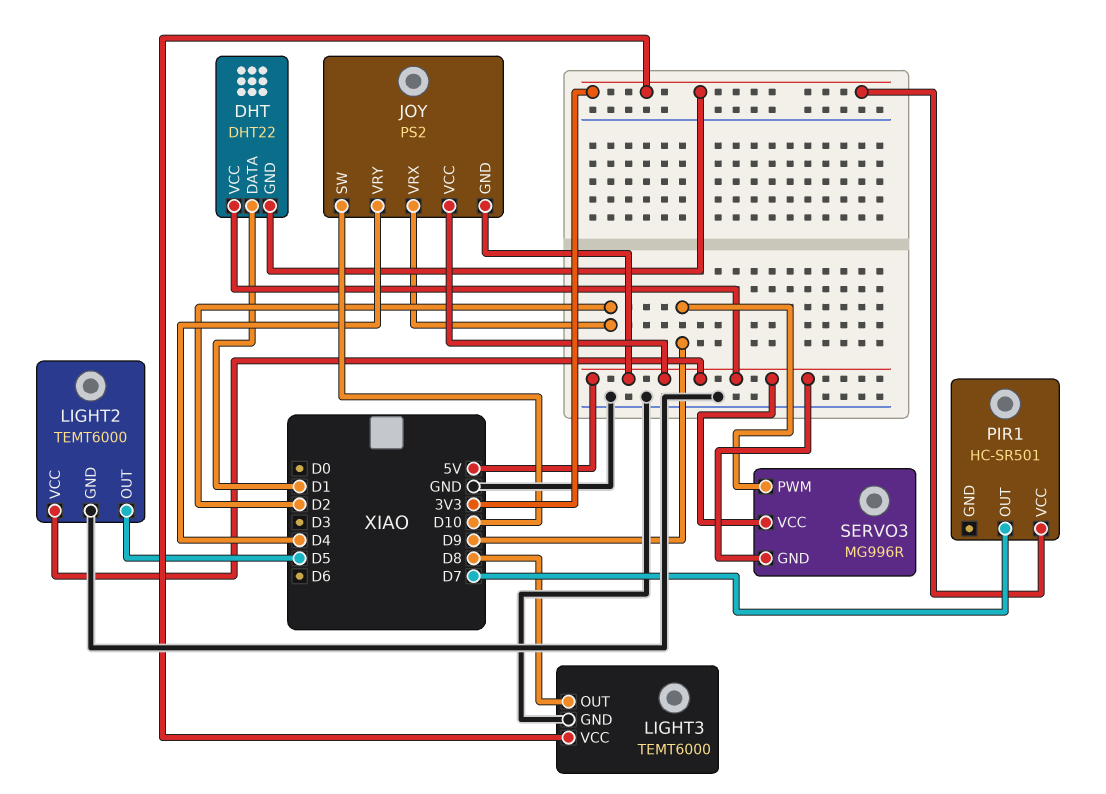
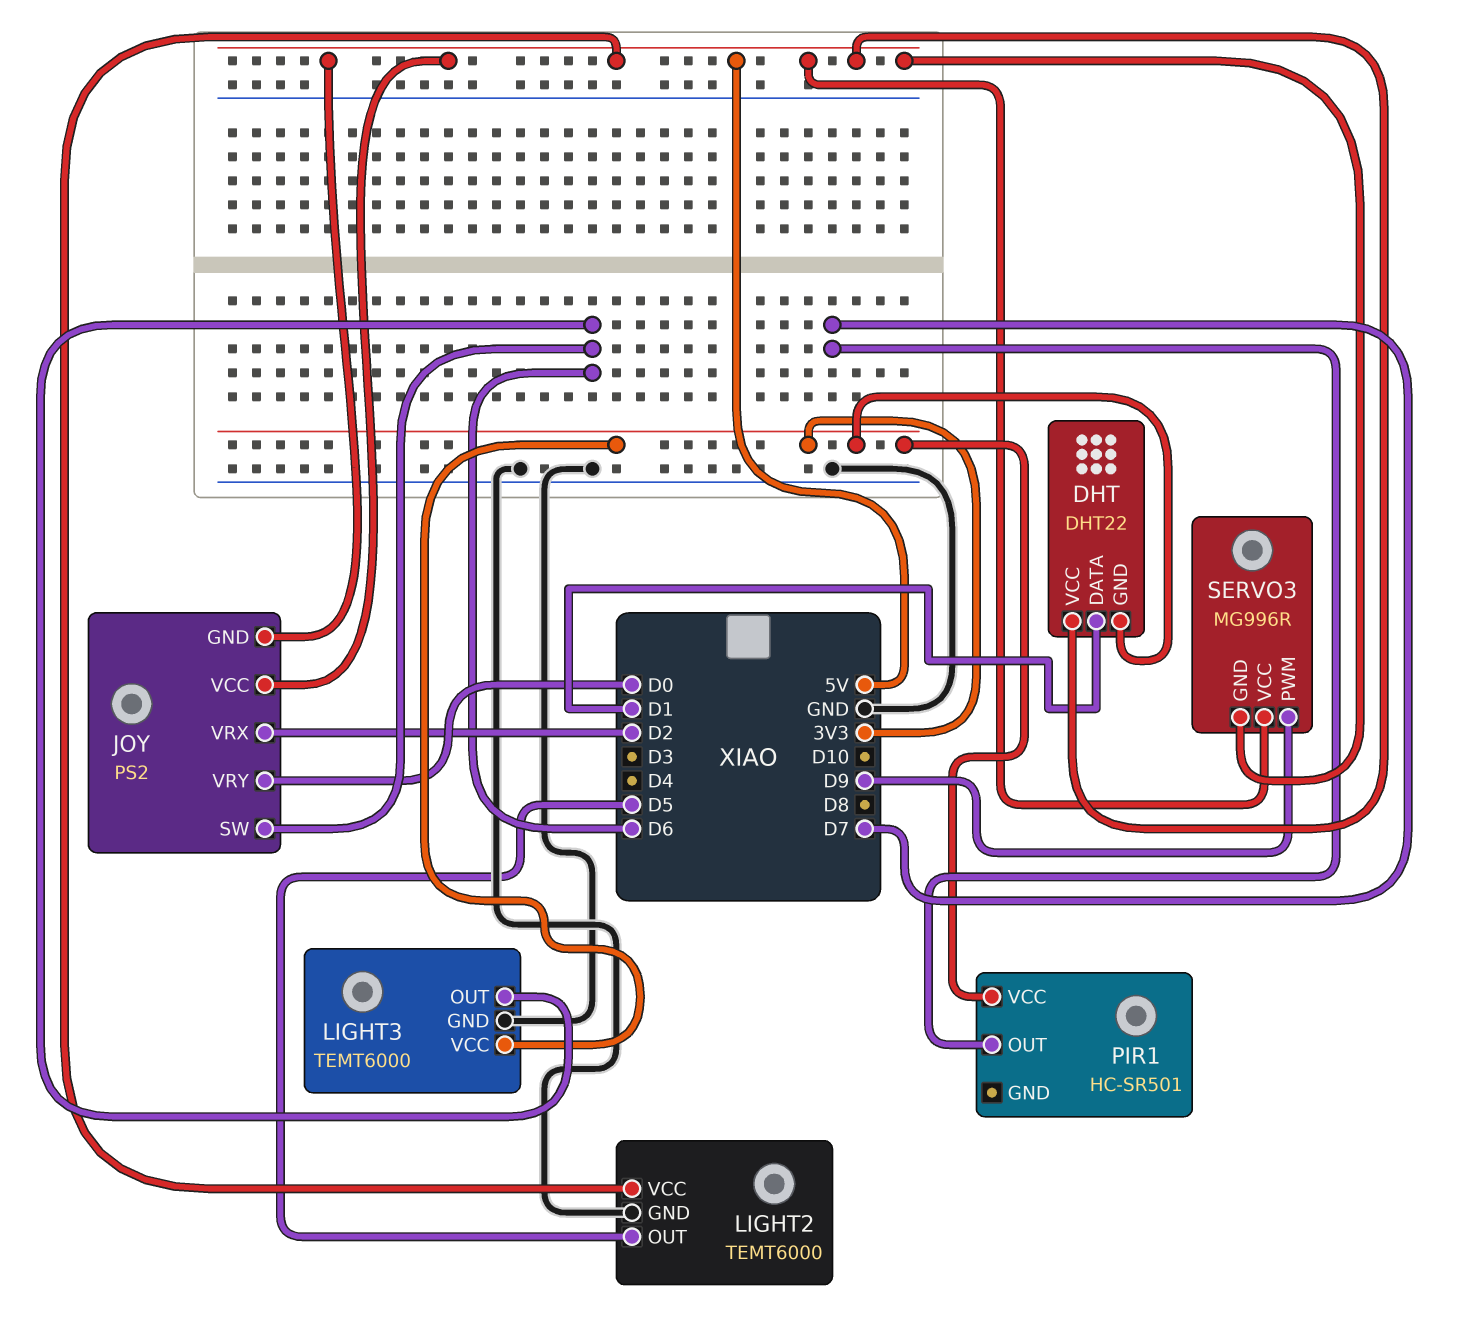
JOY pin SW: D10 -> D6
JOY pin VRY: D4 -> D0
LIGHT3 pin OUT: D8 -> D6

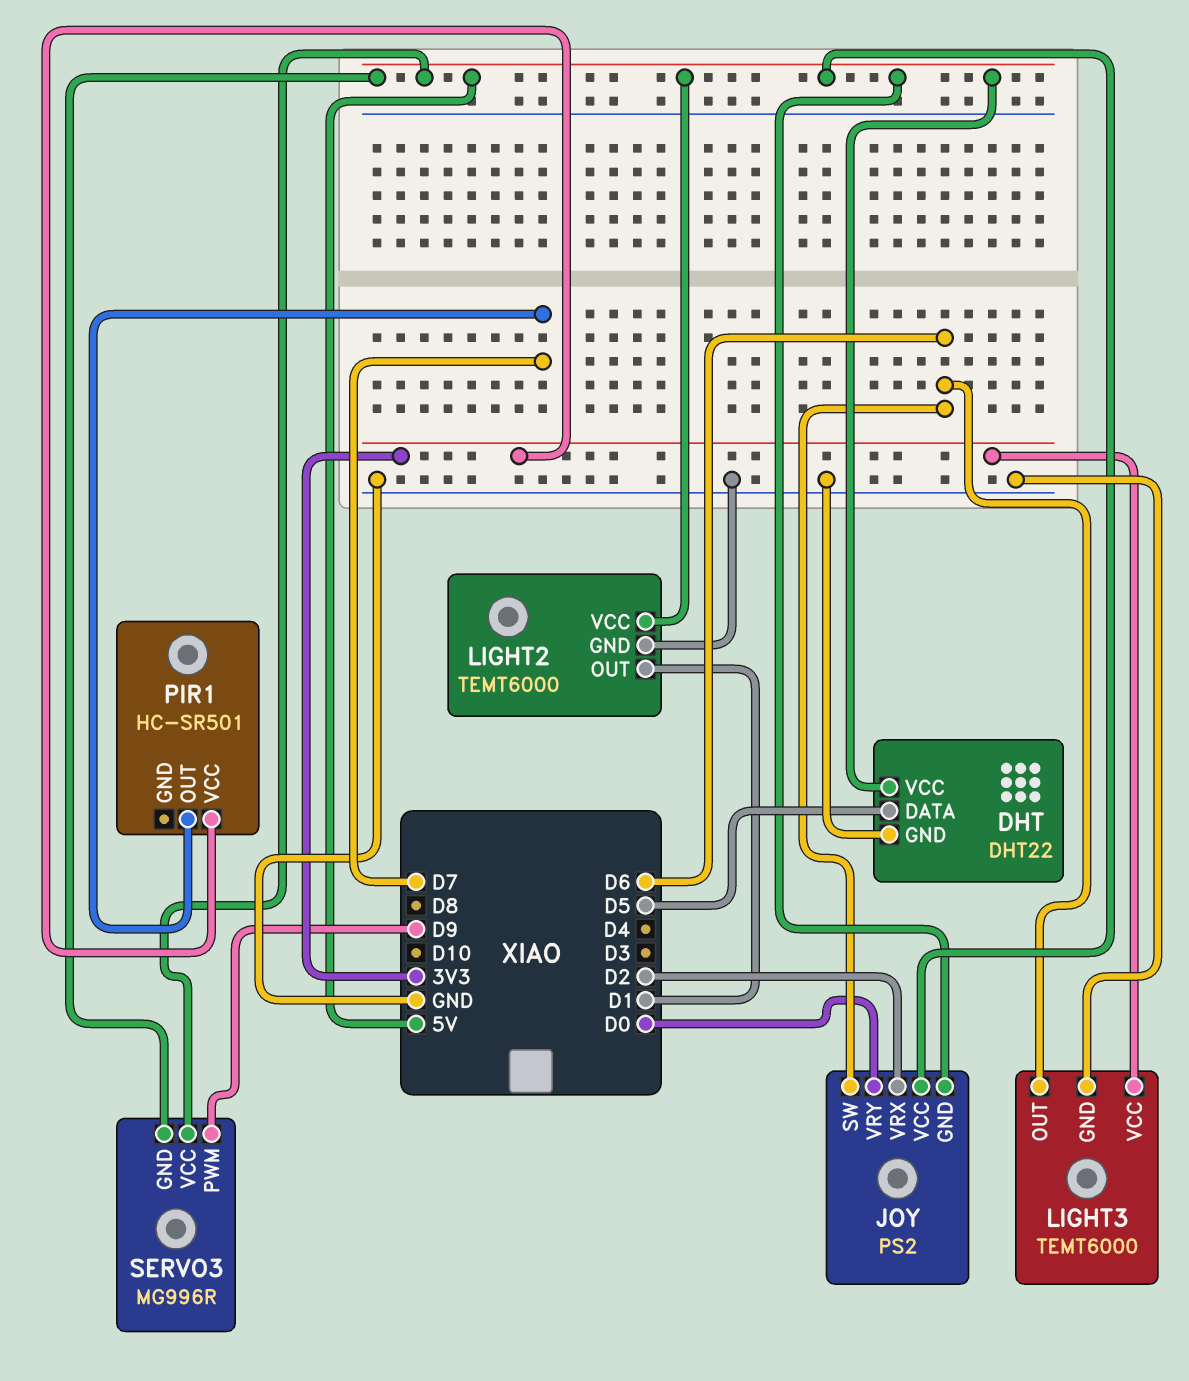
DHT pin DATA: D1 -> D5
DHT pin GND: 3V3 -> GND
LIGHT2 pin OUT: D5 -> D1

